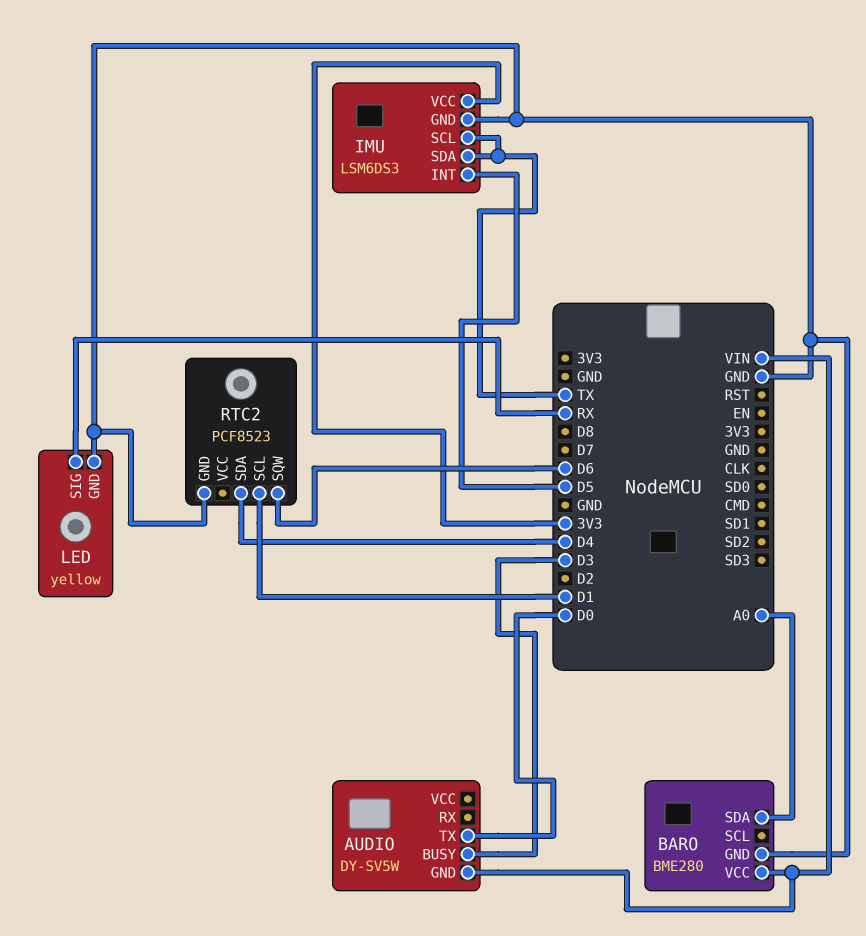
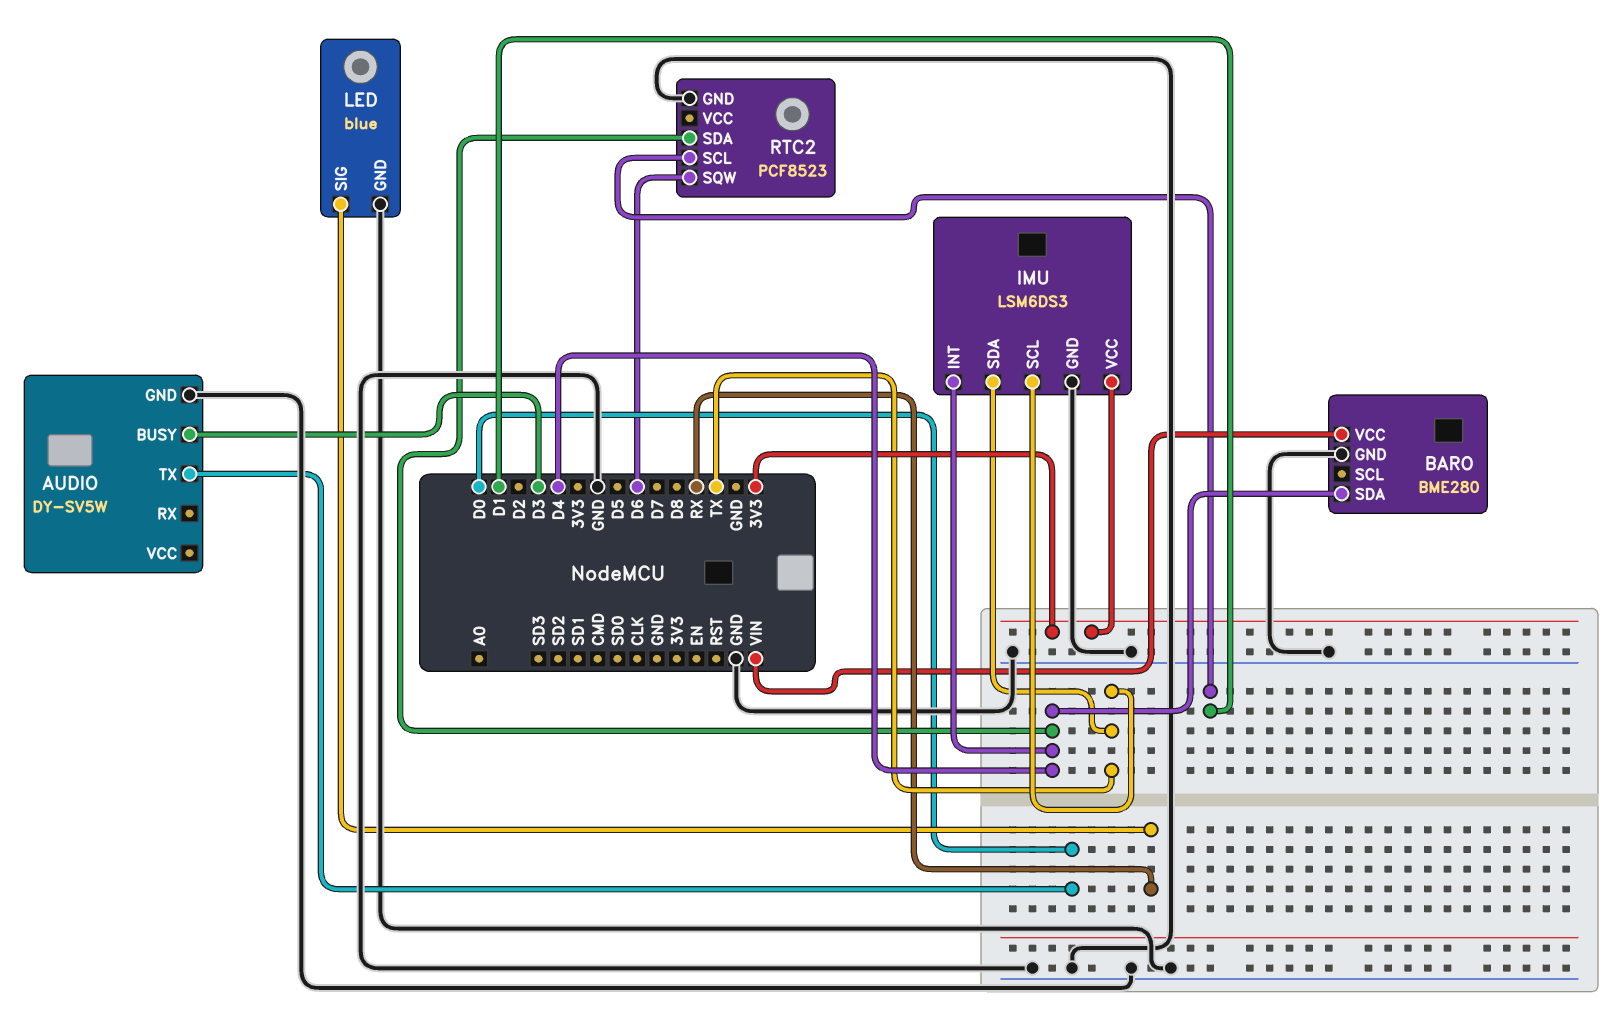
AUDIO pin GND: VIN -> GND
BARO pin SDA: A0 -> D4
IMU pin INT: D5 -> D4
LED: yellow -> blue

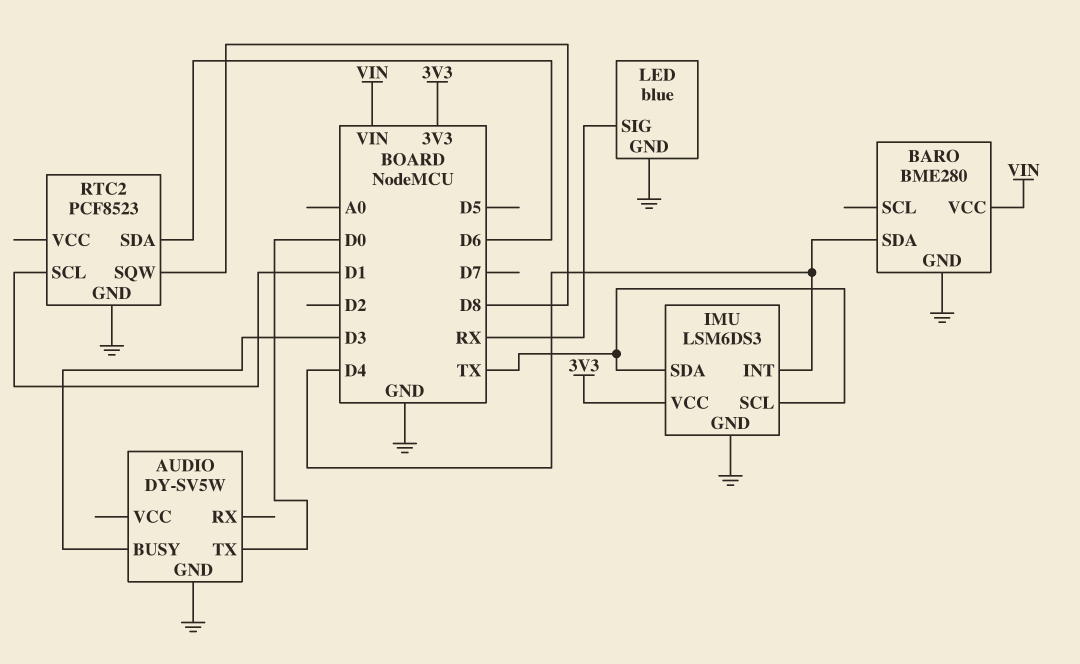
RTC2 pin SDA: D4 -> D6
RTC2 pin SQW: D6 -> D8

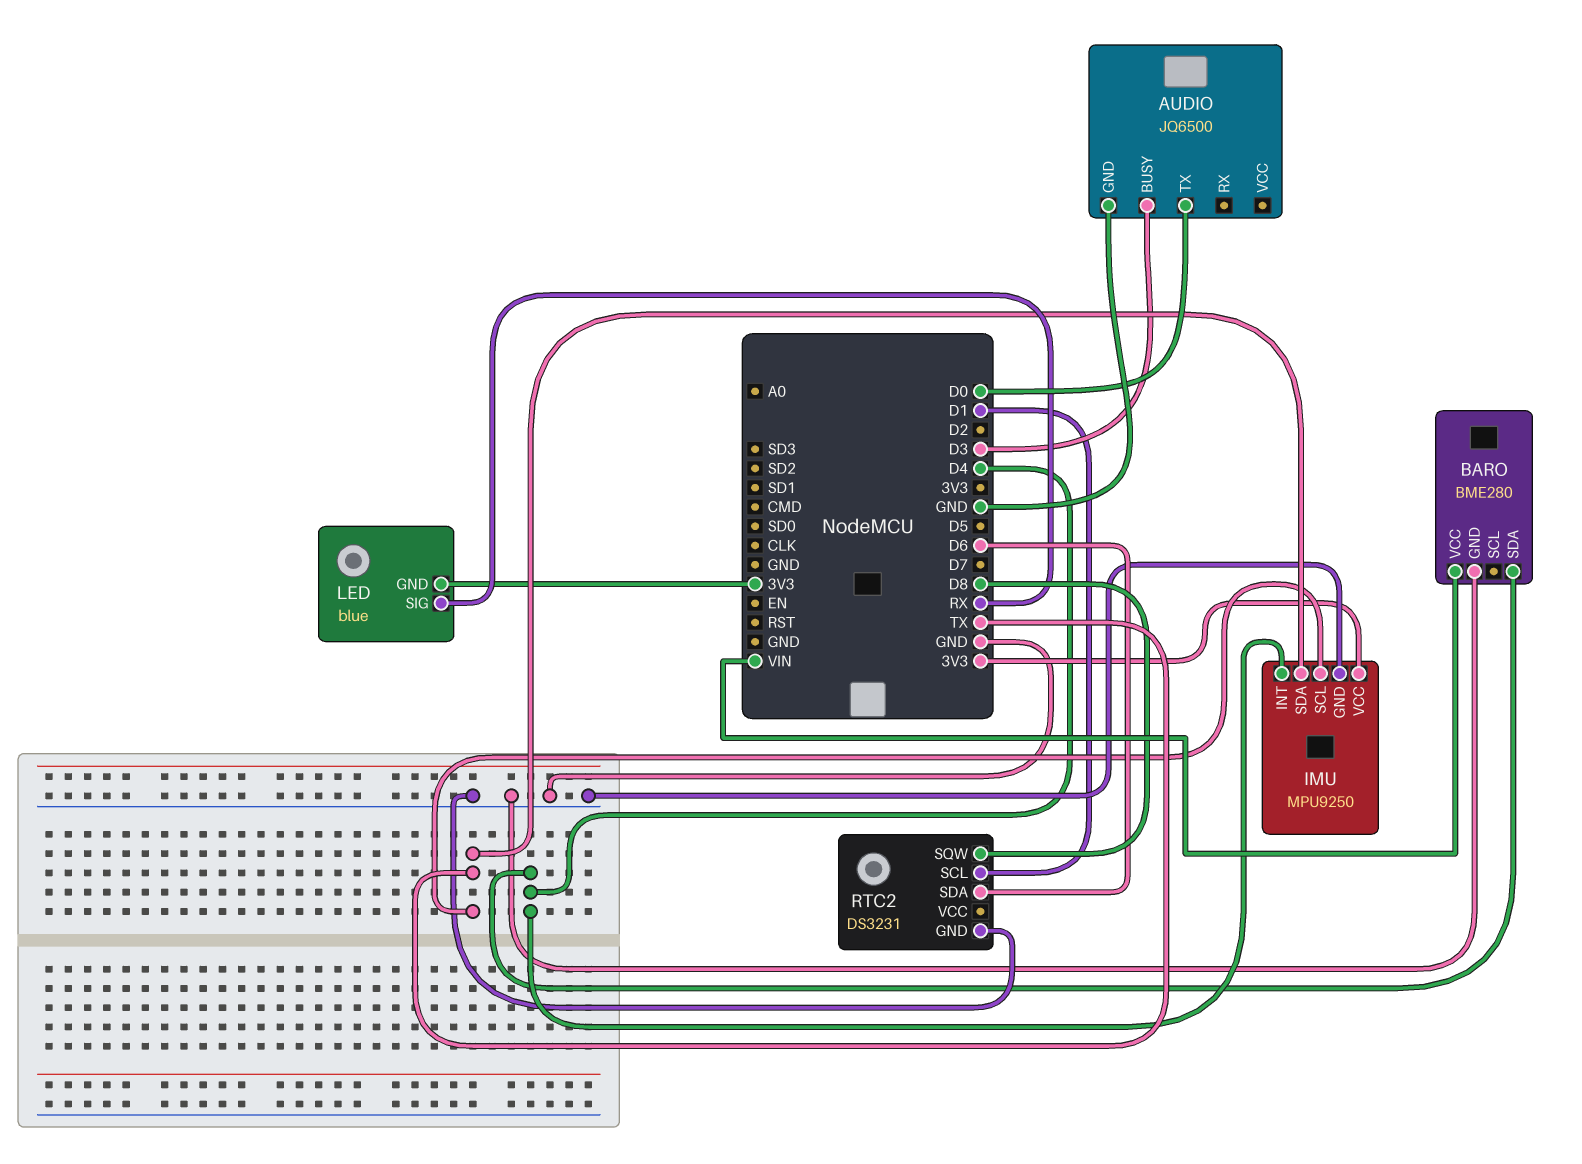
AUDIO: DY-SV5W -> JQ6500
IMU: LSM6DS3 -> MPU9250
LED pin GND: GND -> 3V3
RTC2: PCF8523 -> DS3231

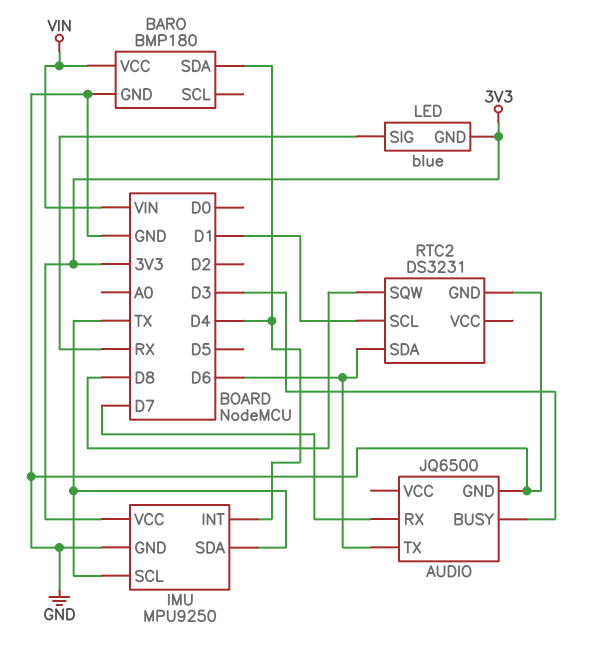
AUDIO pin RX: none -> D7
AUDIO pin TX: D0 -> D6
BARO: BME280 -> BMP180

